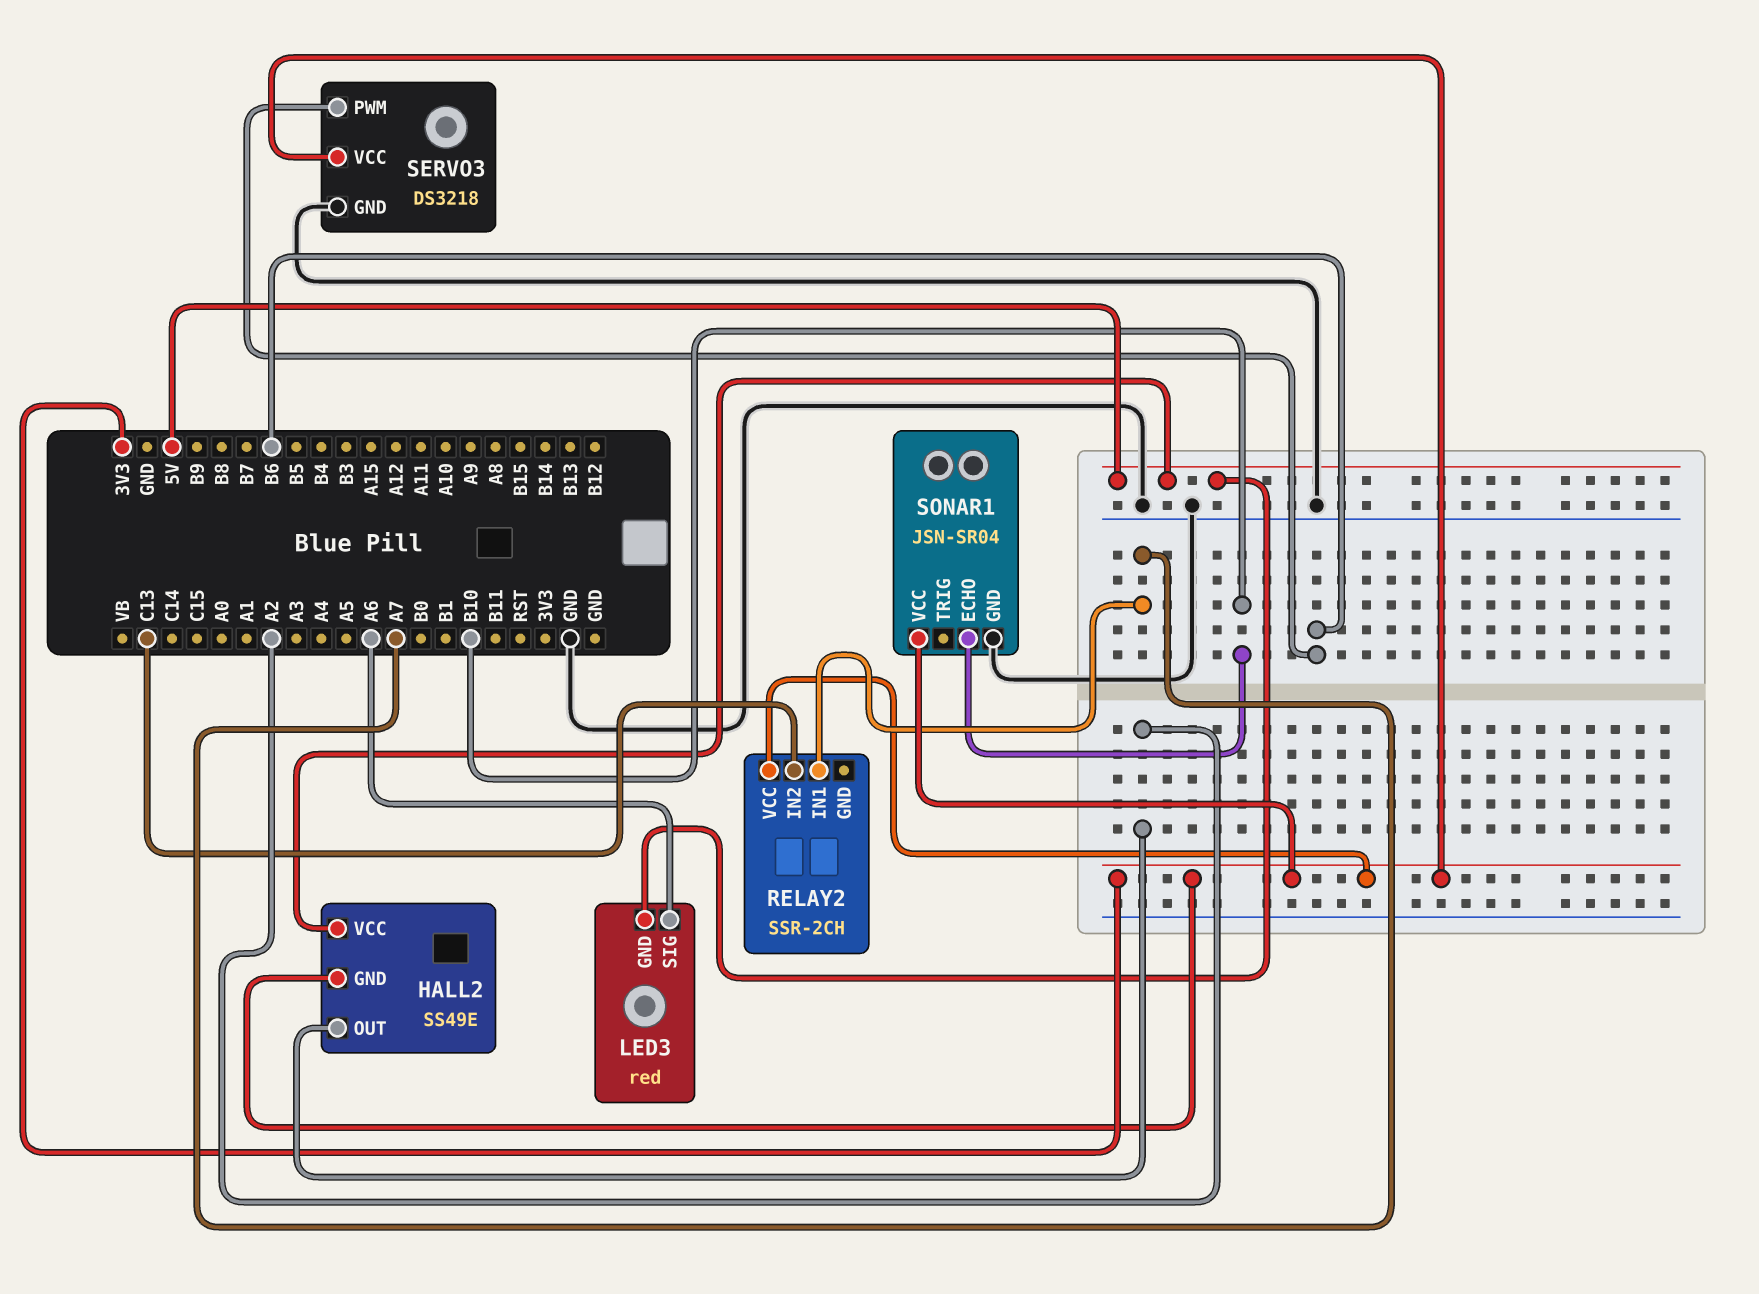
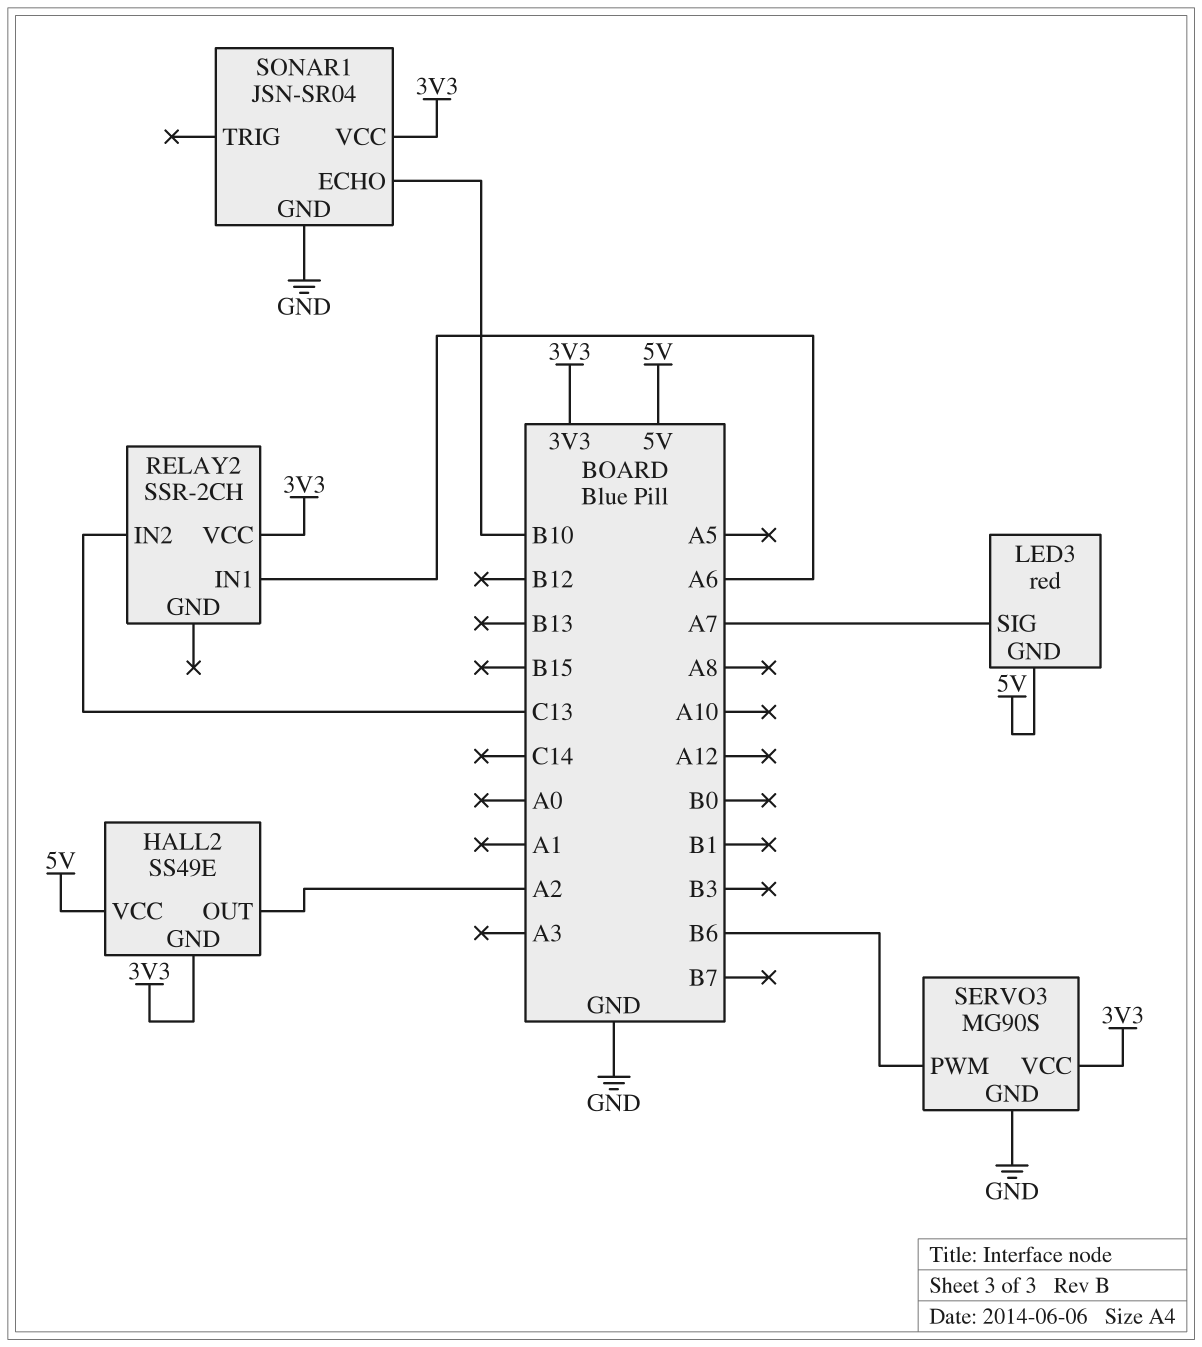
LED3 pin SIG: A6 -> A7
RELAY2 pin IN1: A7 -> A6
SERVO3: DS3218 -> MG90S

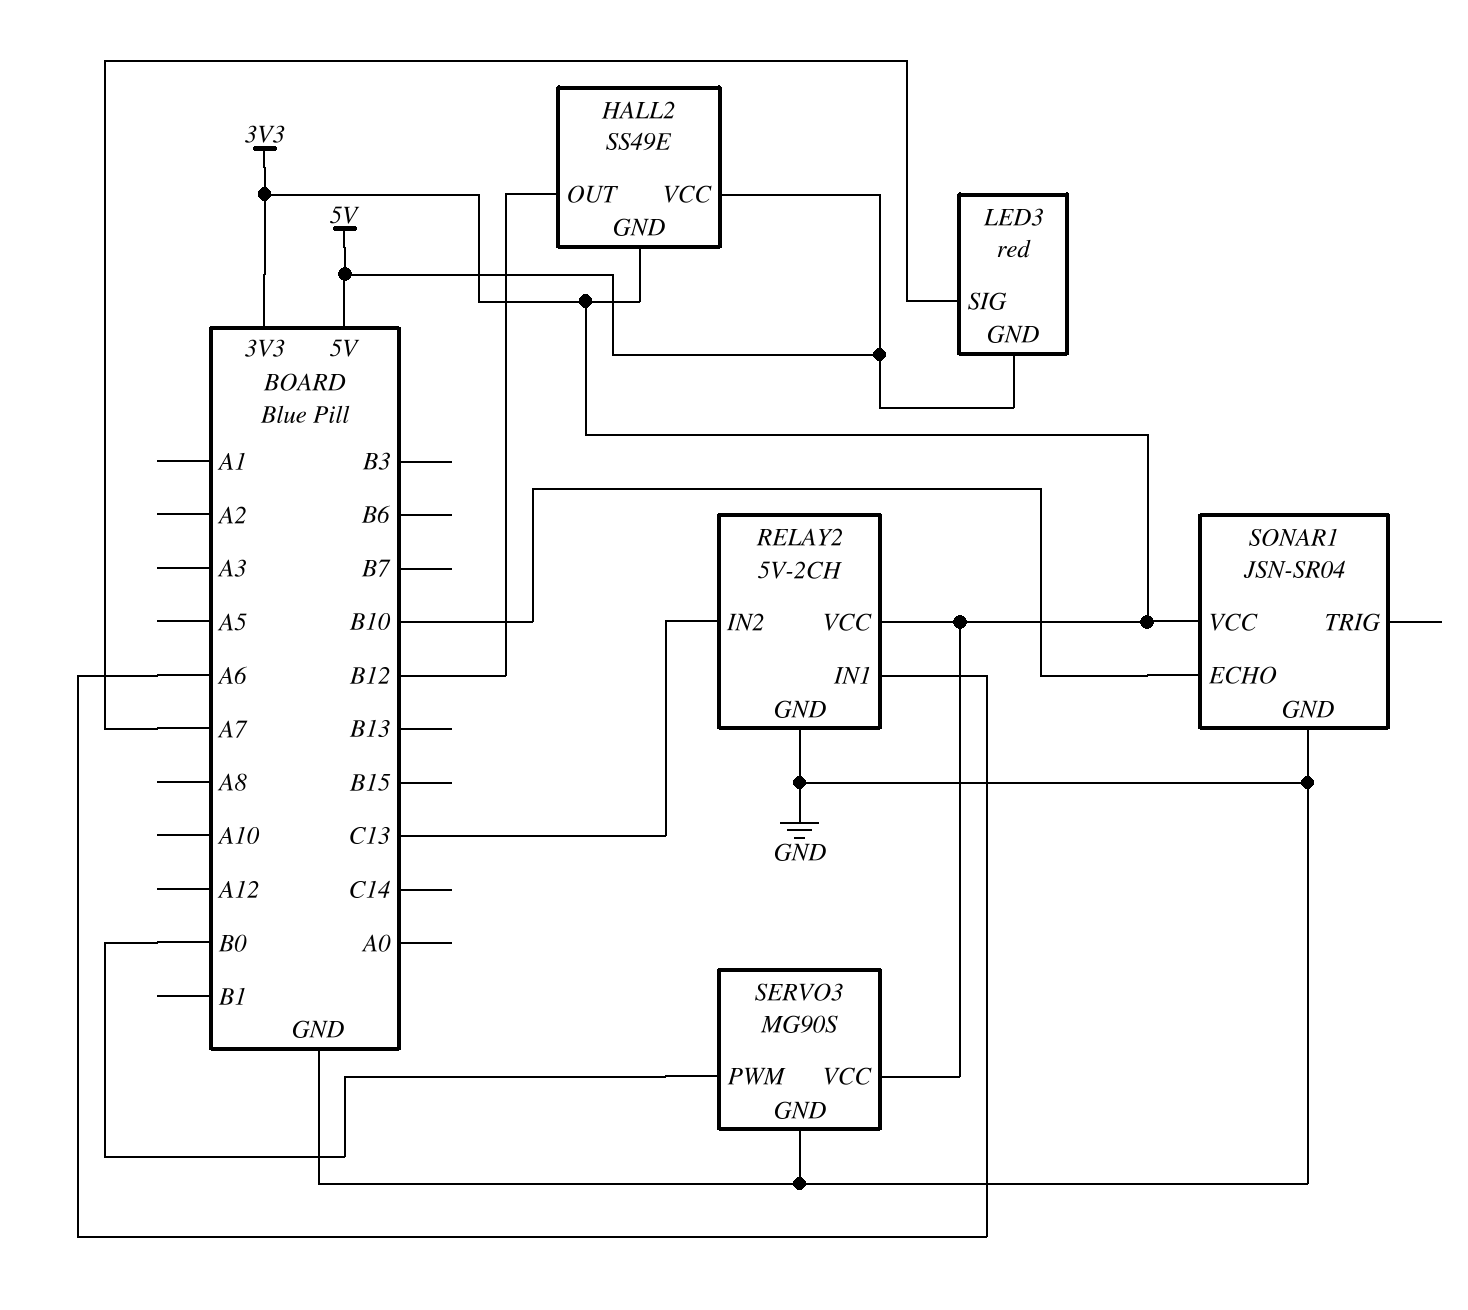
HALL2 pin OUT: A2 -> B12
RELAY2: SSR-2CH -> 5V-2CH
RELAY2 pin GND: none -> GND
SERVO3 pin PWM: B6 -> B0

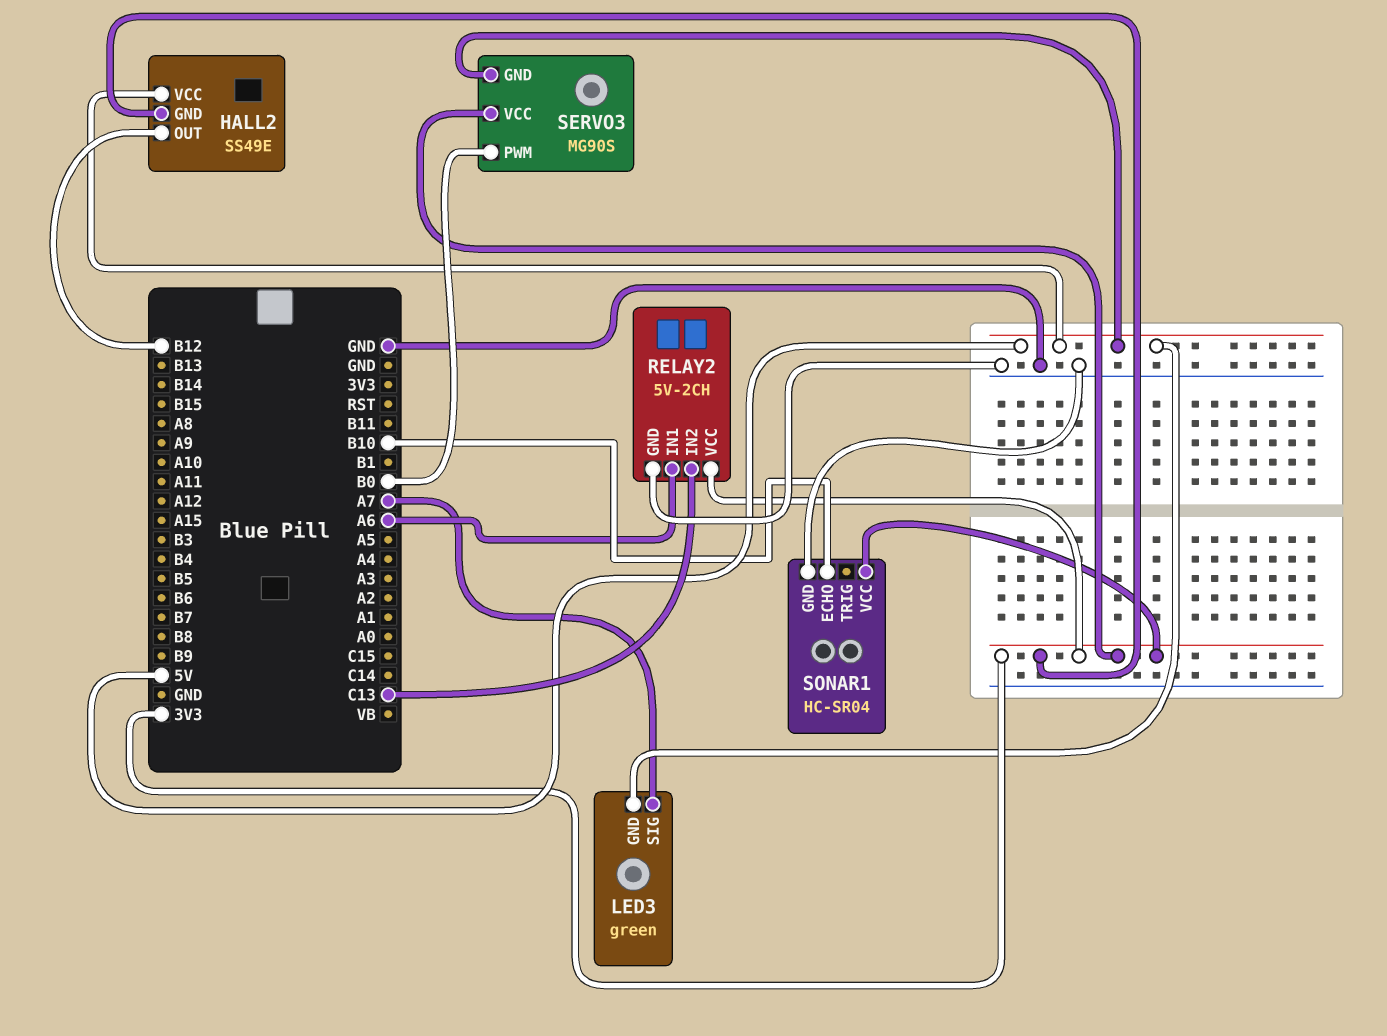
LED3: red -> green
SERVO3 pin GND: GND -> 5V
SONAR1: JSN-SR04 -> HC-SR04

